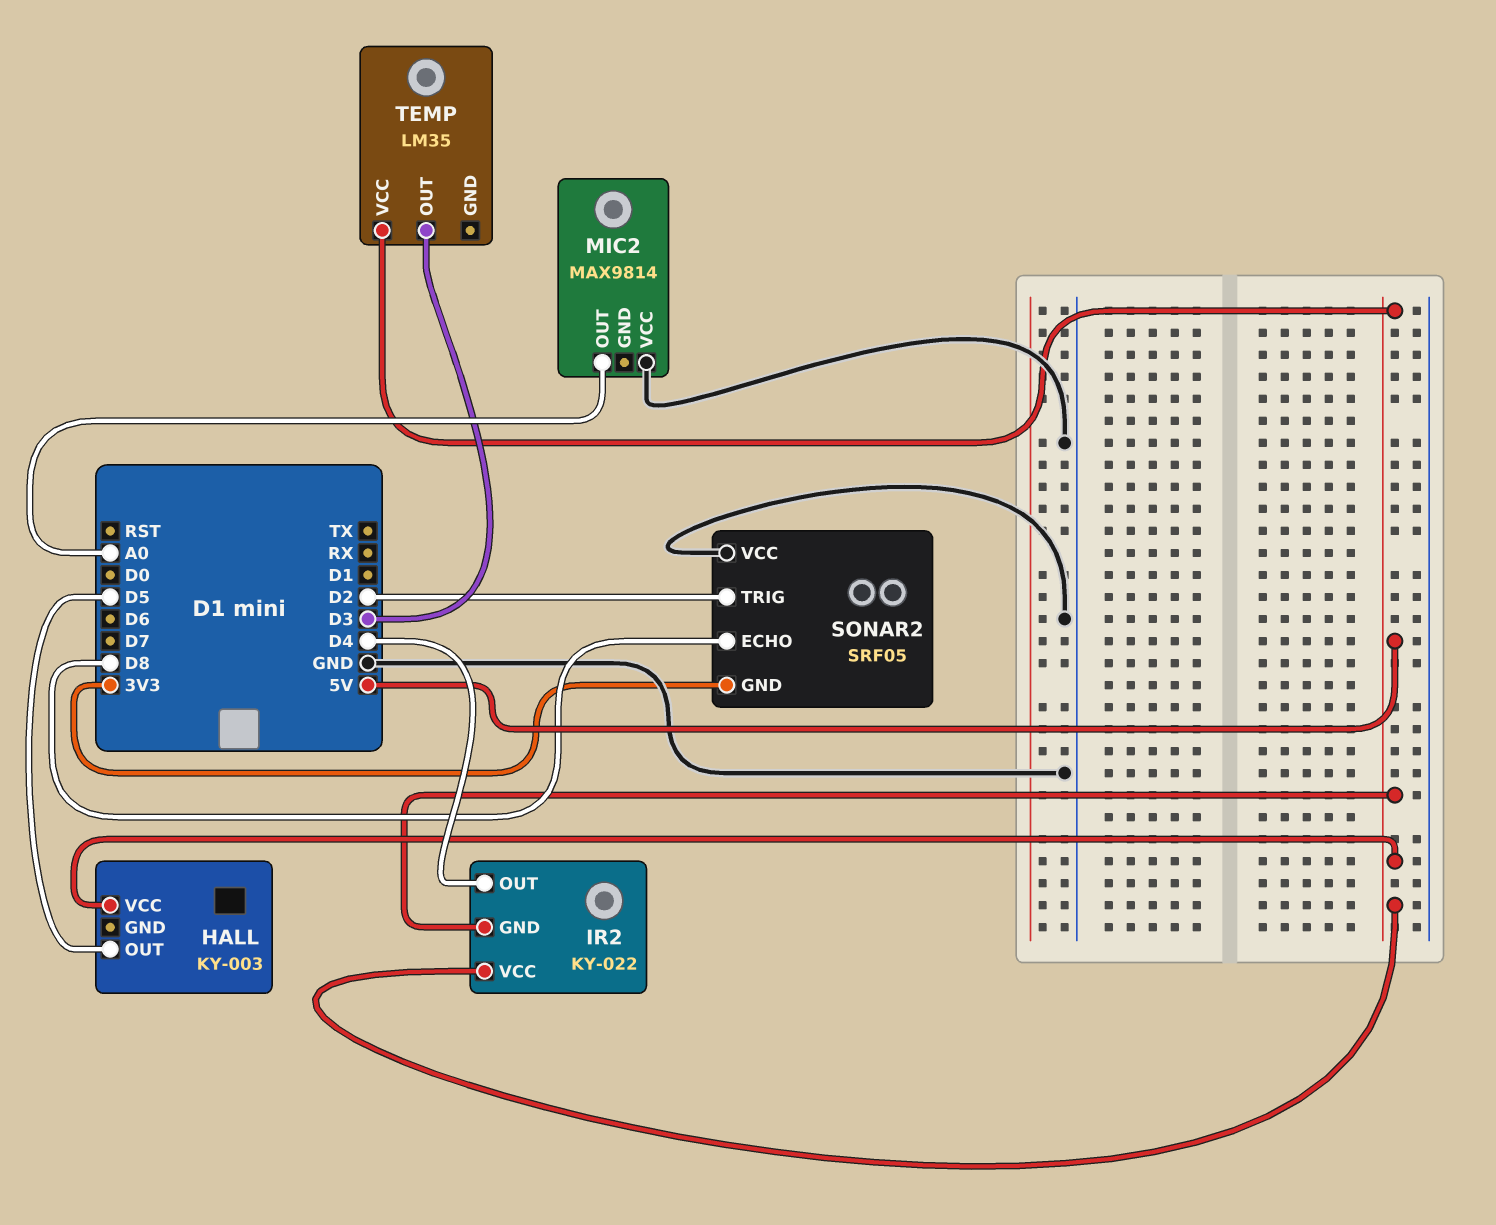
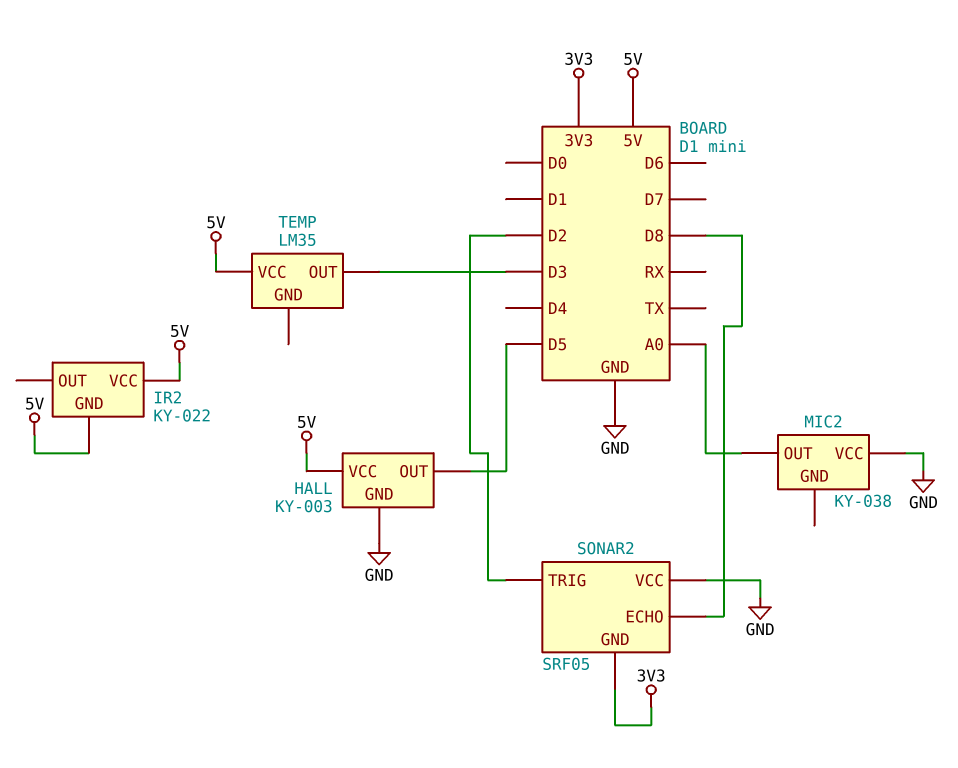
HALL pin GND: none -> GND
IR2 pin OUT: D4 -> none
MIC2: MAX9814 -> KY-038

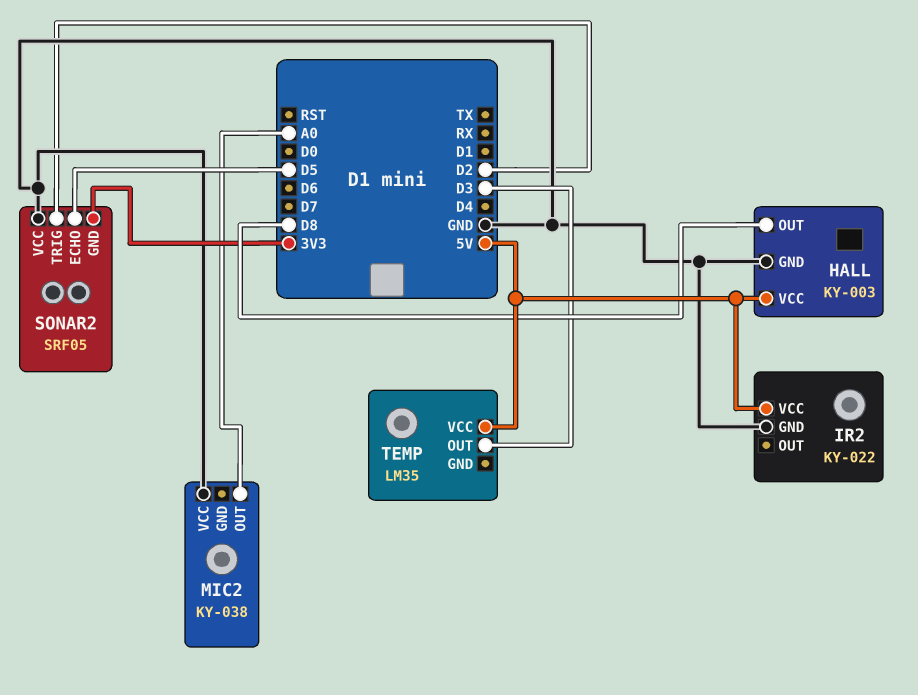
HALL pin OUT: D5 -> D8
IR2 pin GND: 5V -> GND
SONAR2 pin ECHO: D8 -> D5

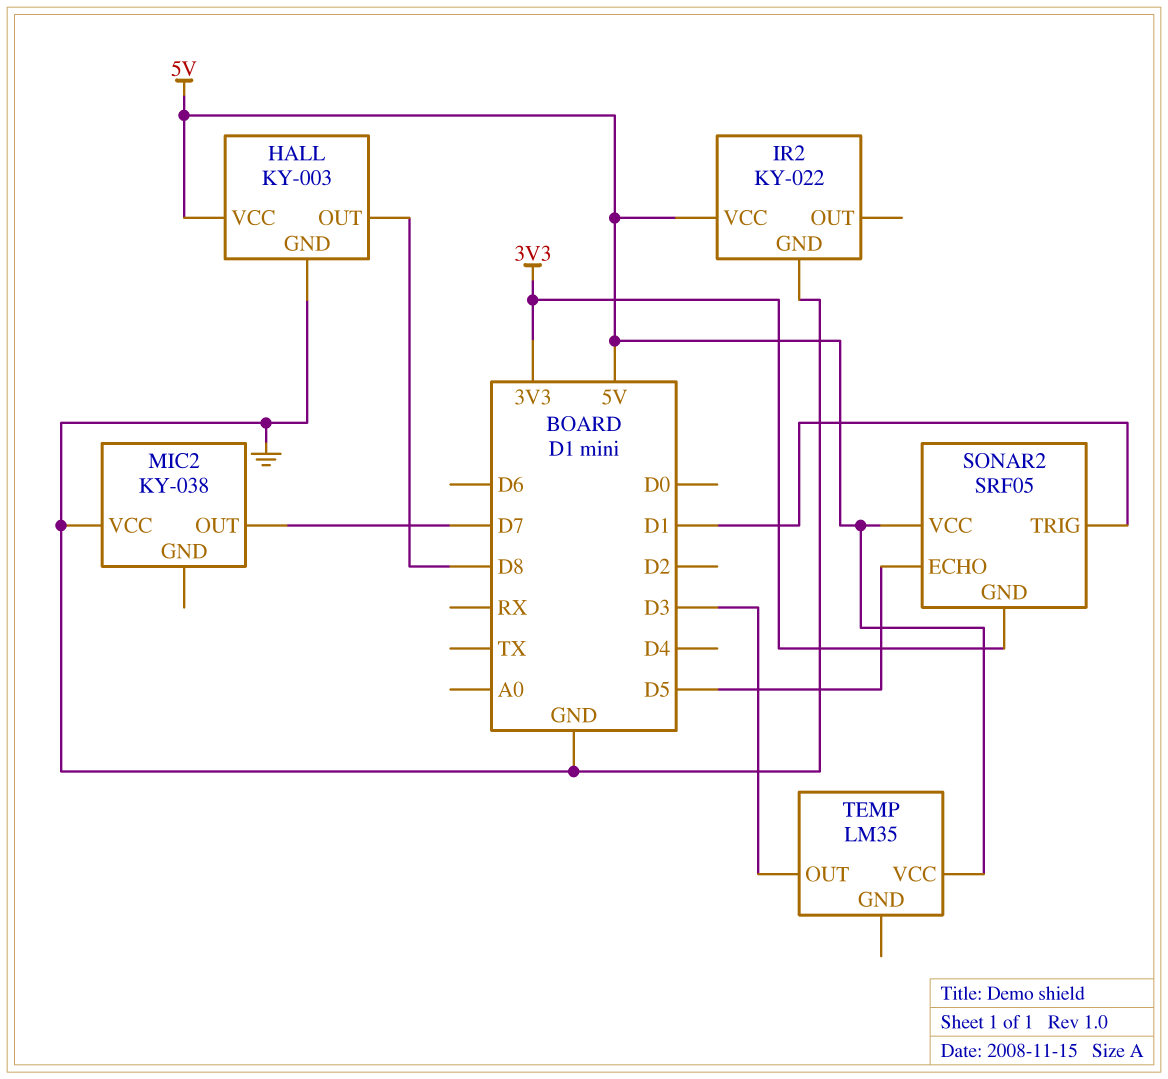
MIC2 pin OUT: A0 -> D7
SONAR2 pin TRIG: D2 -> D1
SONAR2 pin VCC: GND -> 5V

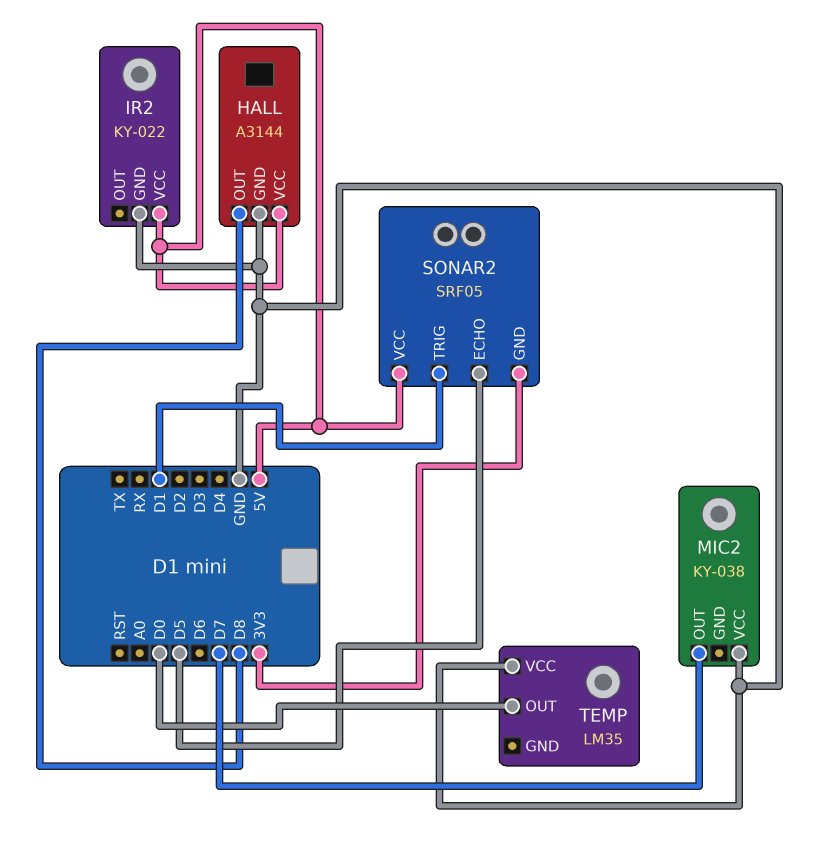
HALL: KY-003 -> A3144
TEMP pin OUT: D3 -> D0
TEMP pin VCC: 5V -> GND

